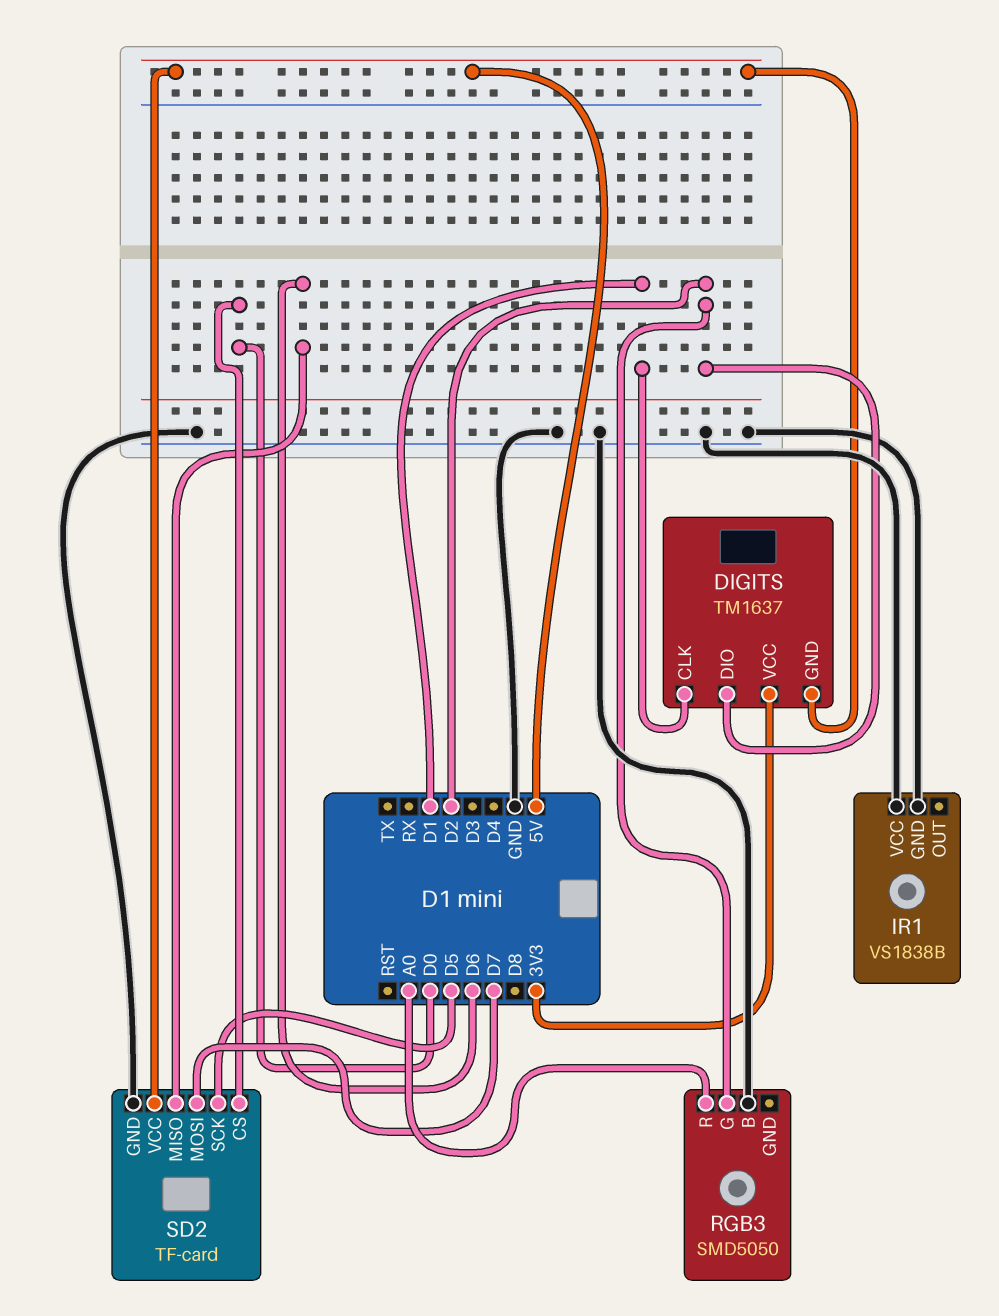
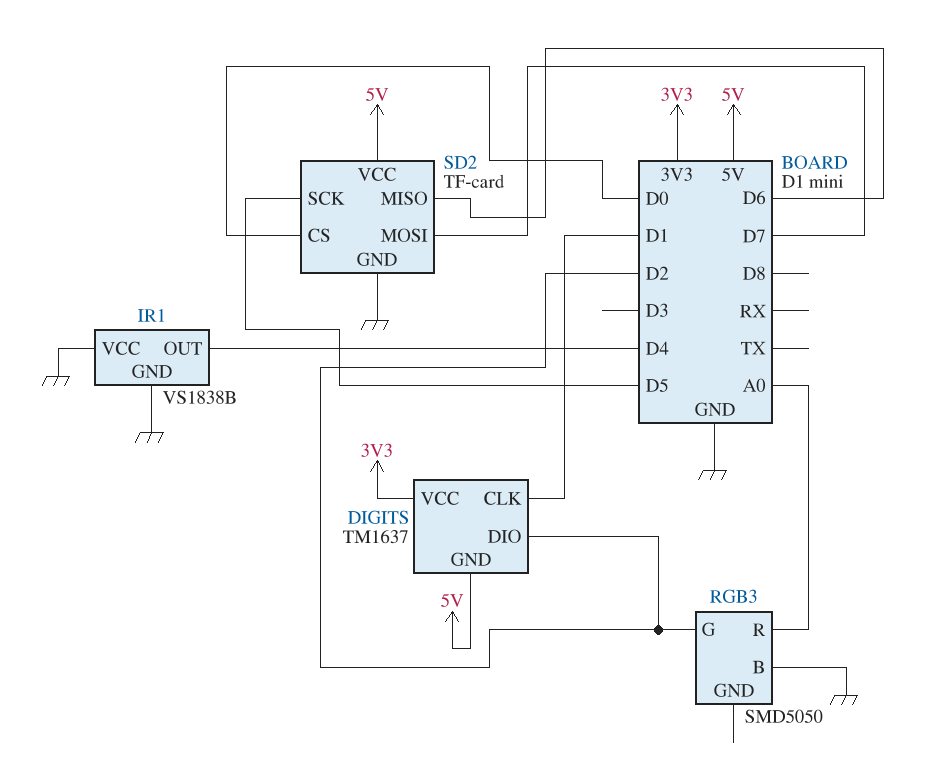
IR1 pin OUT: none -> D4

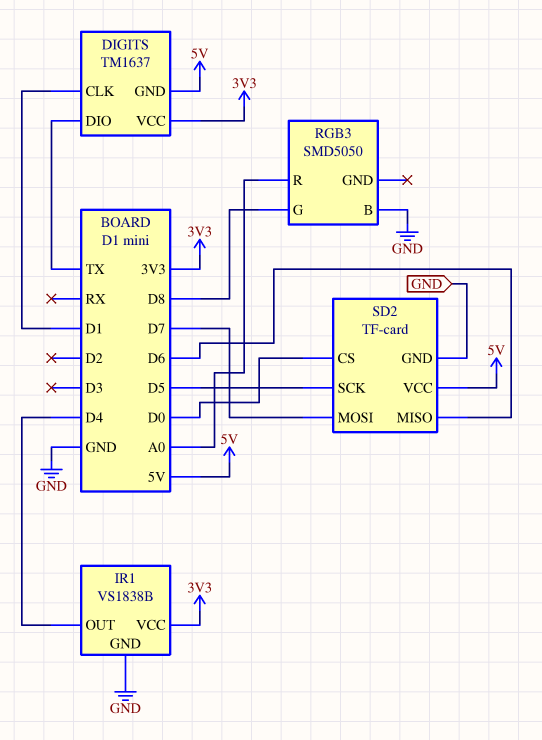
DIGITS pin DIO: D2 -> TX
IR1 pin VCC: GND -> 3V3
RGB3 pin G: D2 -> D8

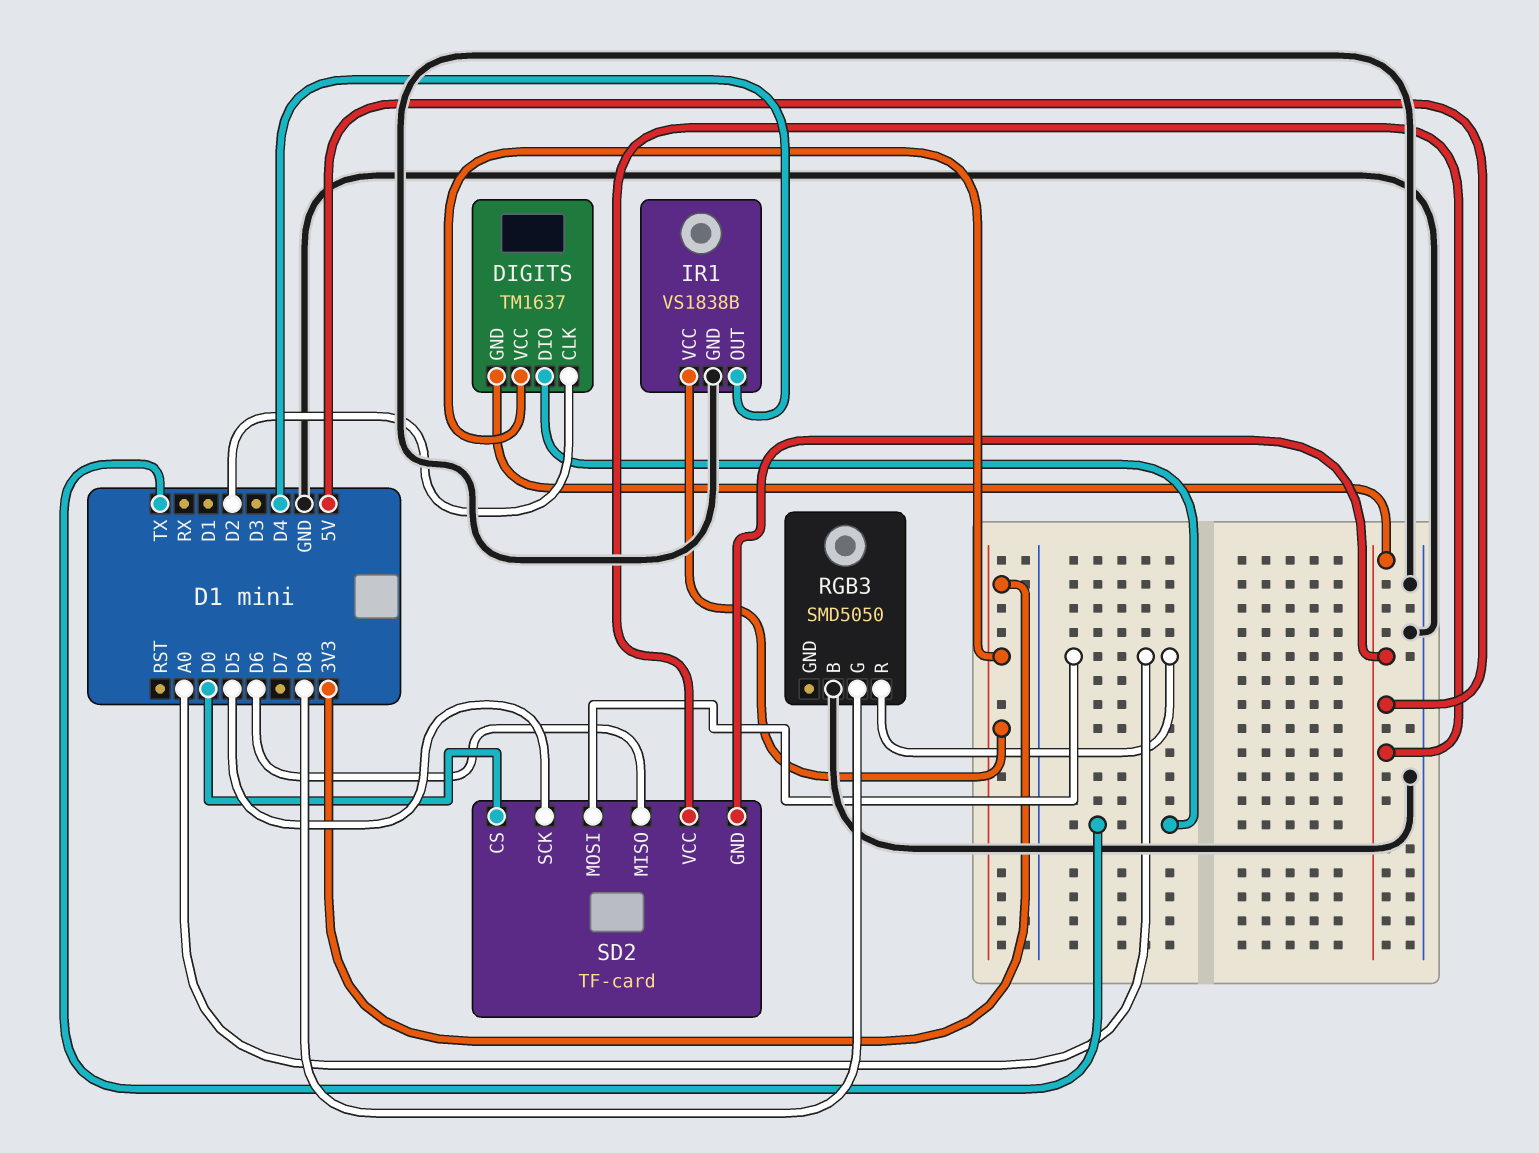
DIGITS pin CLK: D1 -> D2
SD2 pin GND: GND -> 5V
SD2 pin MOSI: D7 -> A0

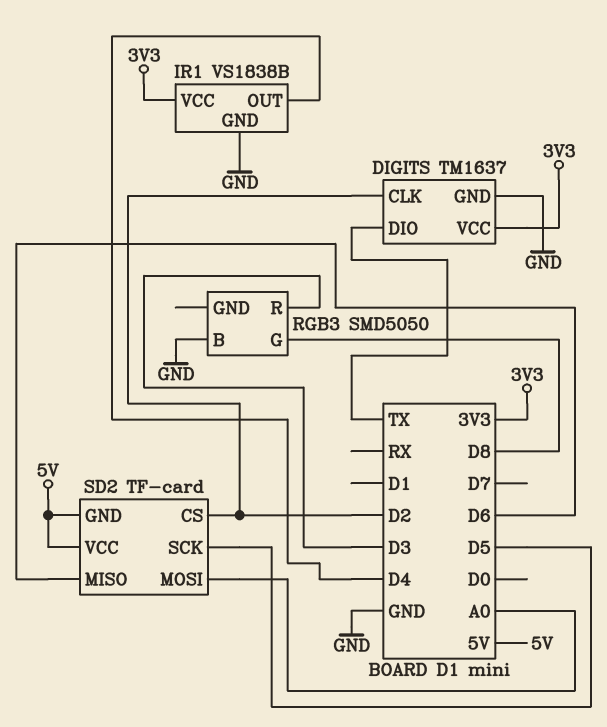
DIGITS pin GND: 5V -> GND
RGB3 pin R: A0 -> D3
SD2 pin CS: D0 -> D2

